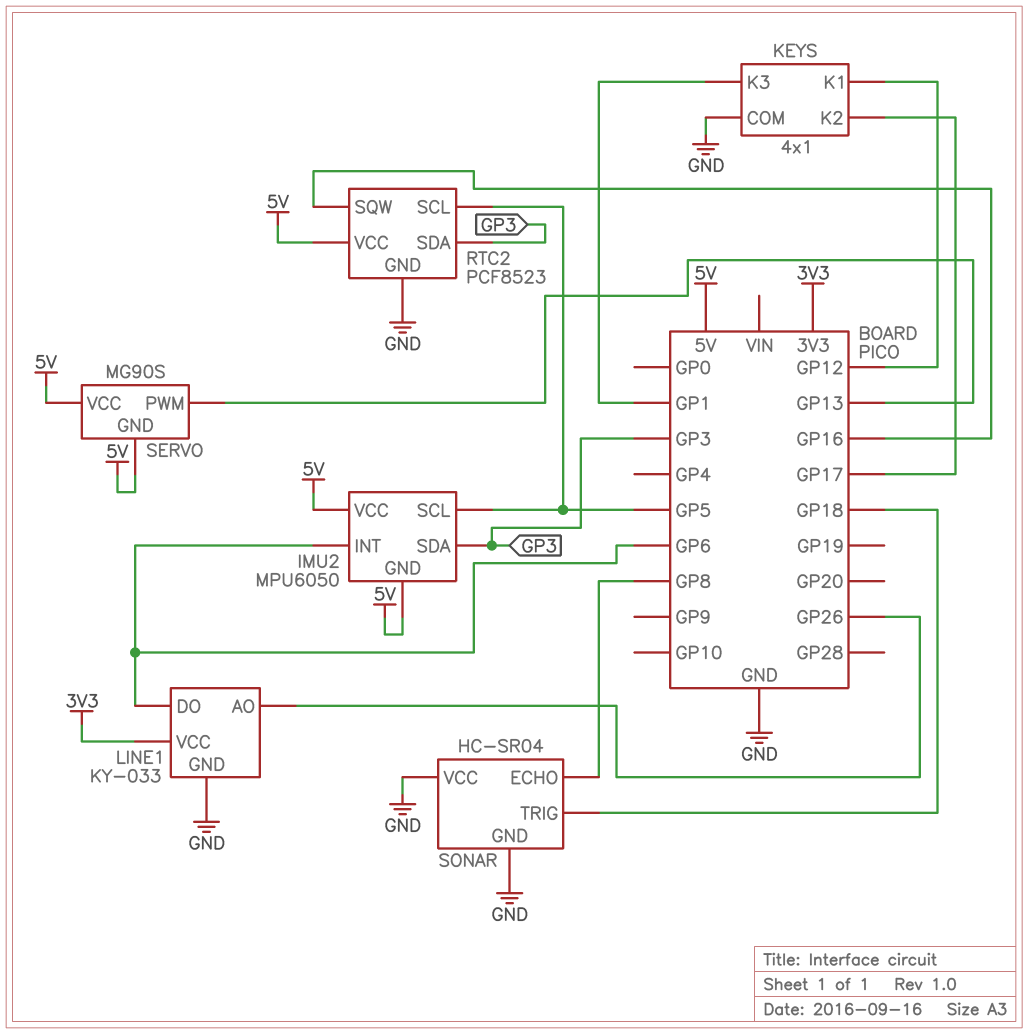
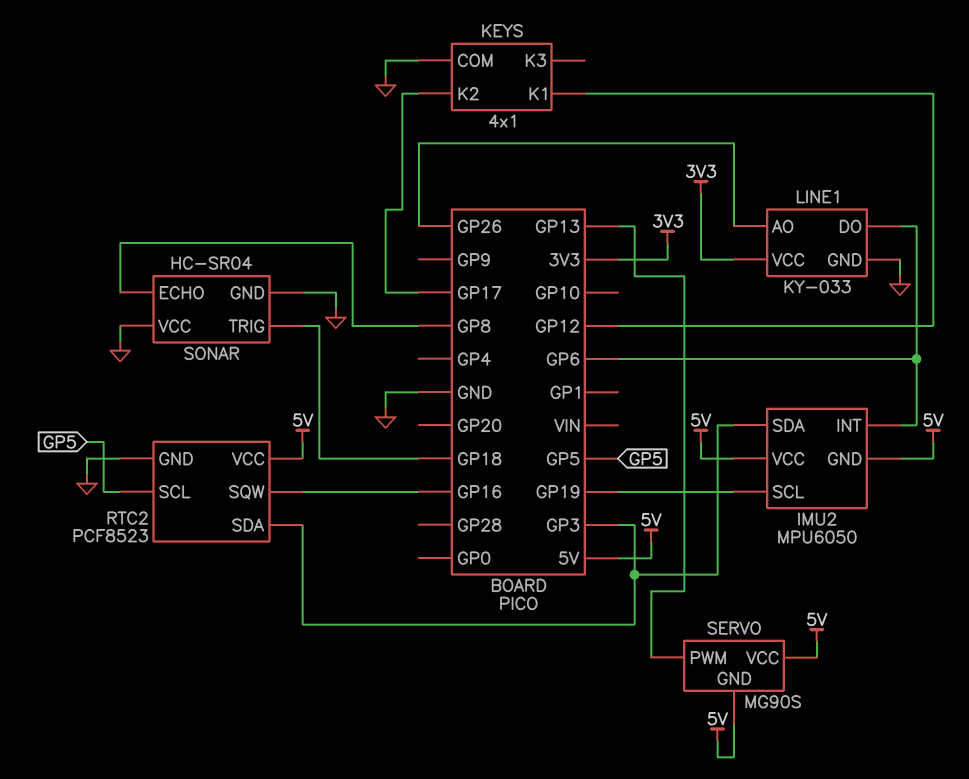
IMU2 pin SCL: GP5 -> GP19
KEYS pin K3: GP1 -> none

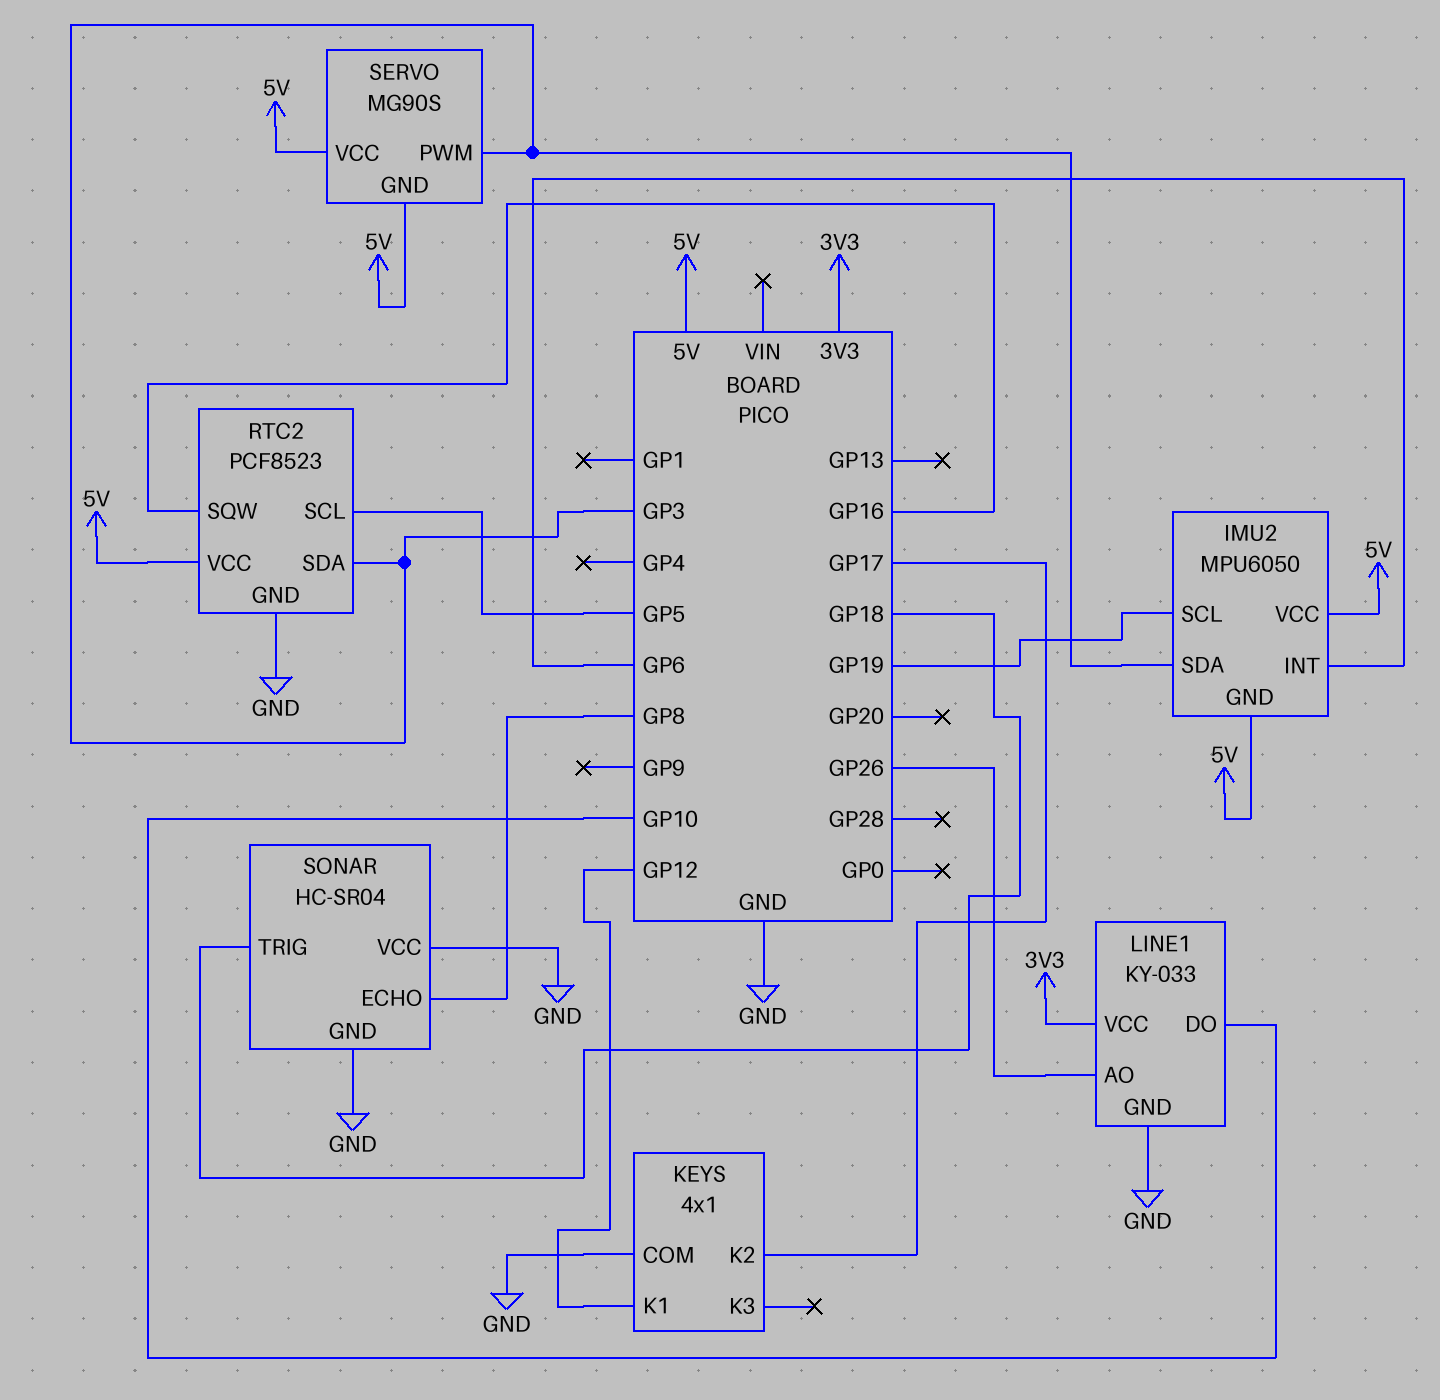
LINE1 pin DO: GP6 -> GP10
SERVO pin PWM: GP13 -> GP3

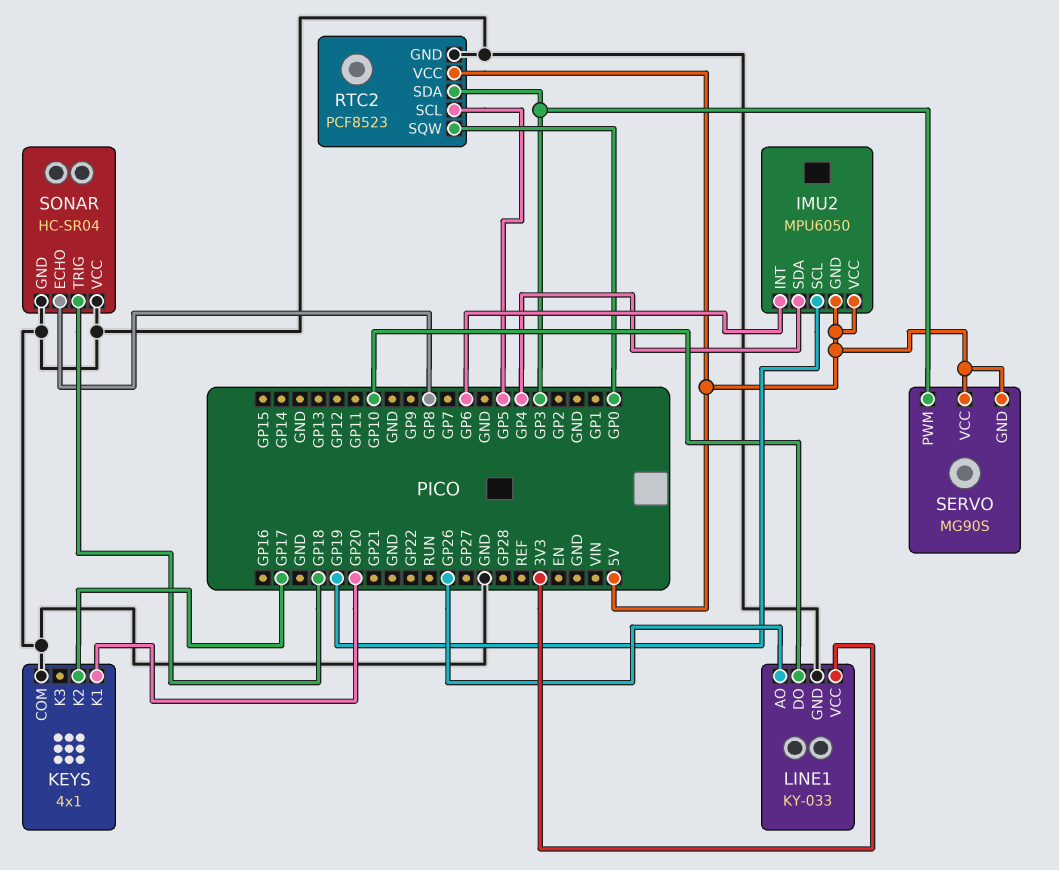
IMU2 pin SDA: GP3 -> GP4
KEYS pin K1: GP12 -> GP20
RTC2 pin SQW: GP16 -> GP0

